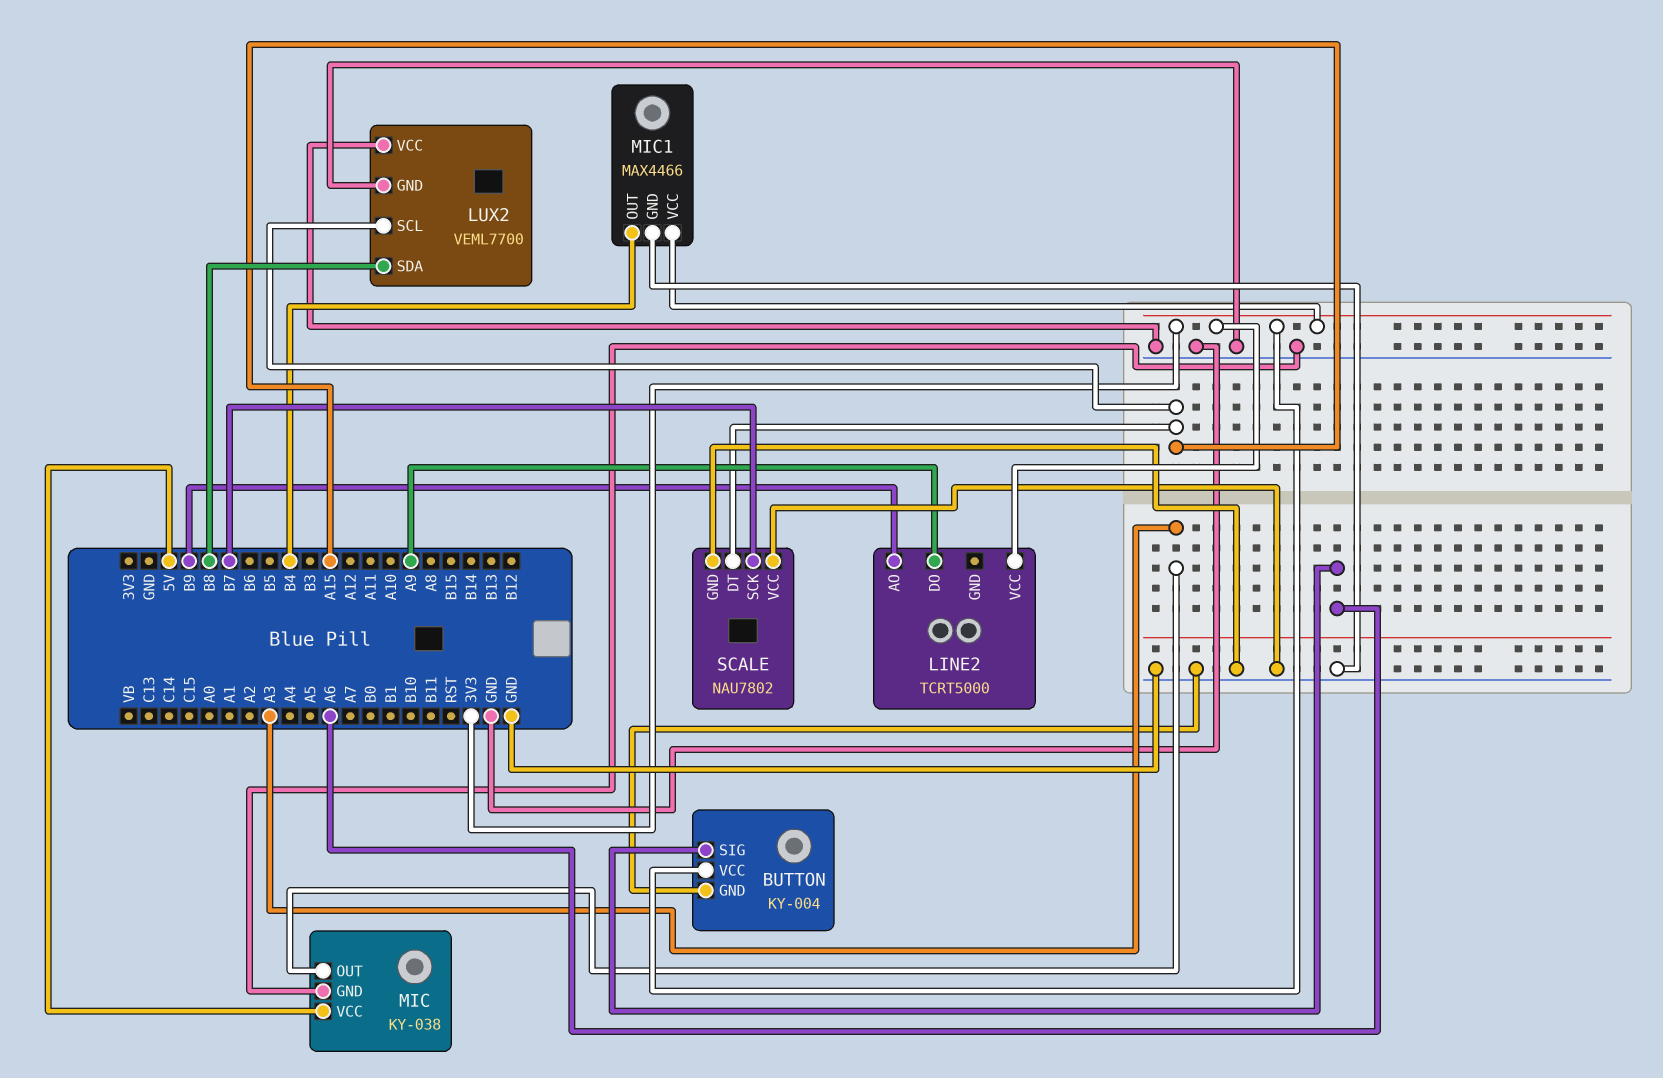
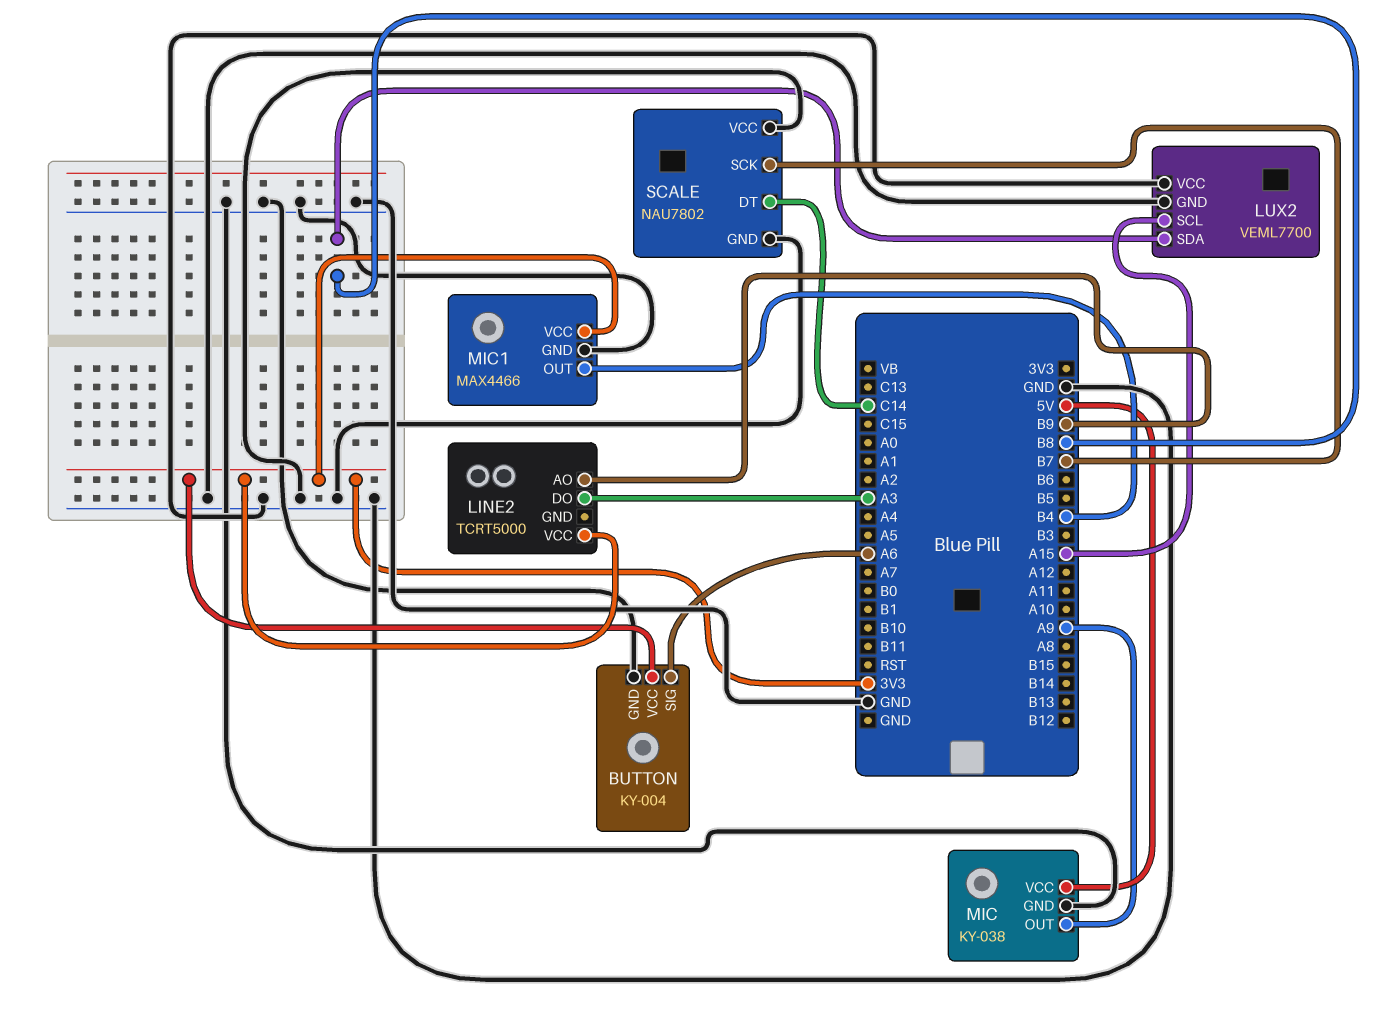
LINE2 pin DO: A9 -> A3
MIC pin OUT: A3 -> A9
SCALE pin DT: A15 -> C14

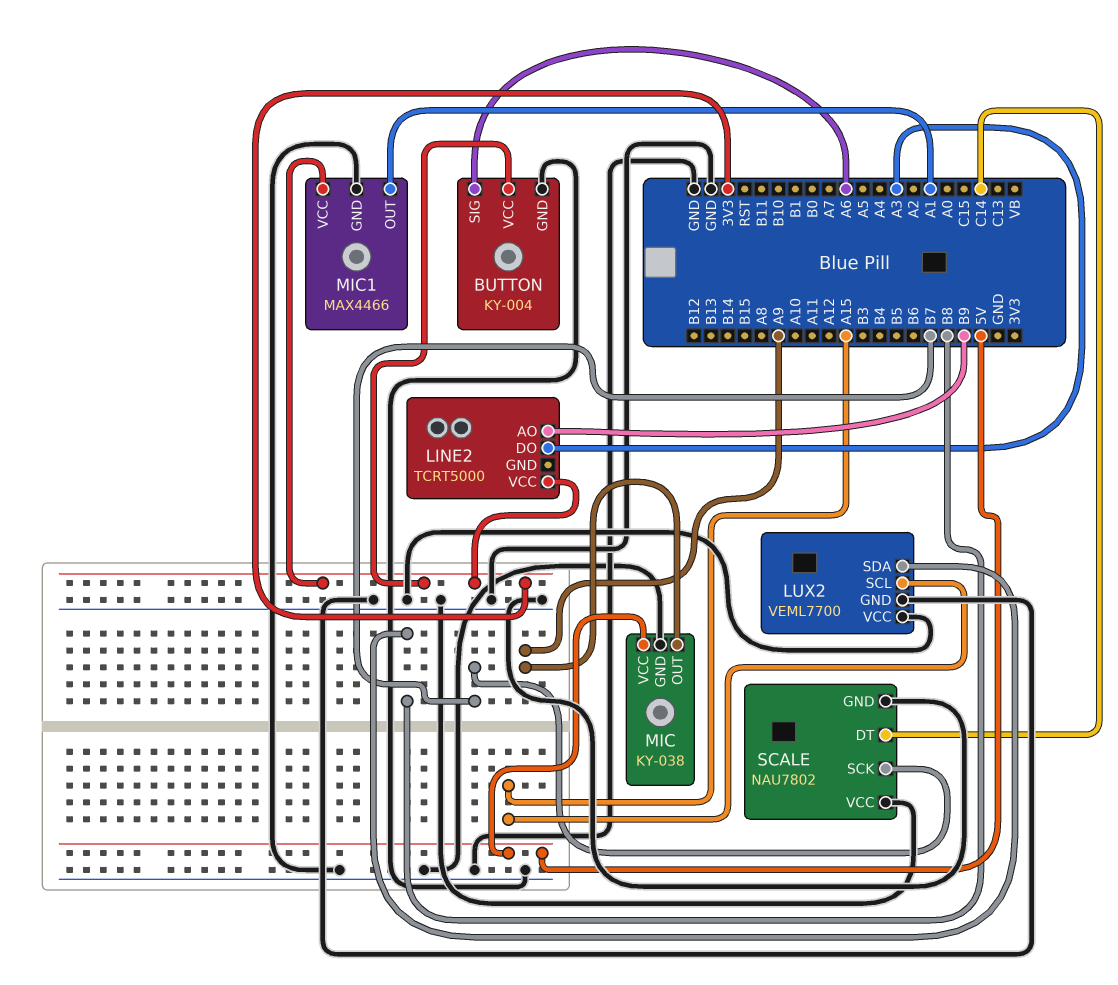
MIC1 pin OUT: B4 -> A1

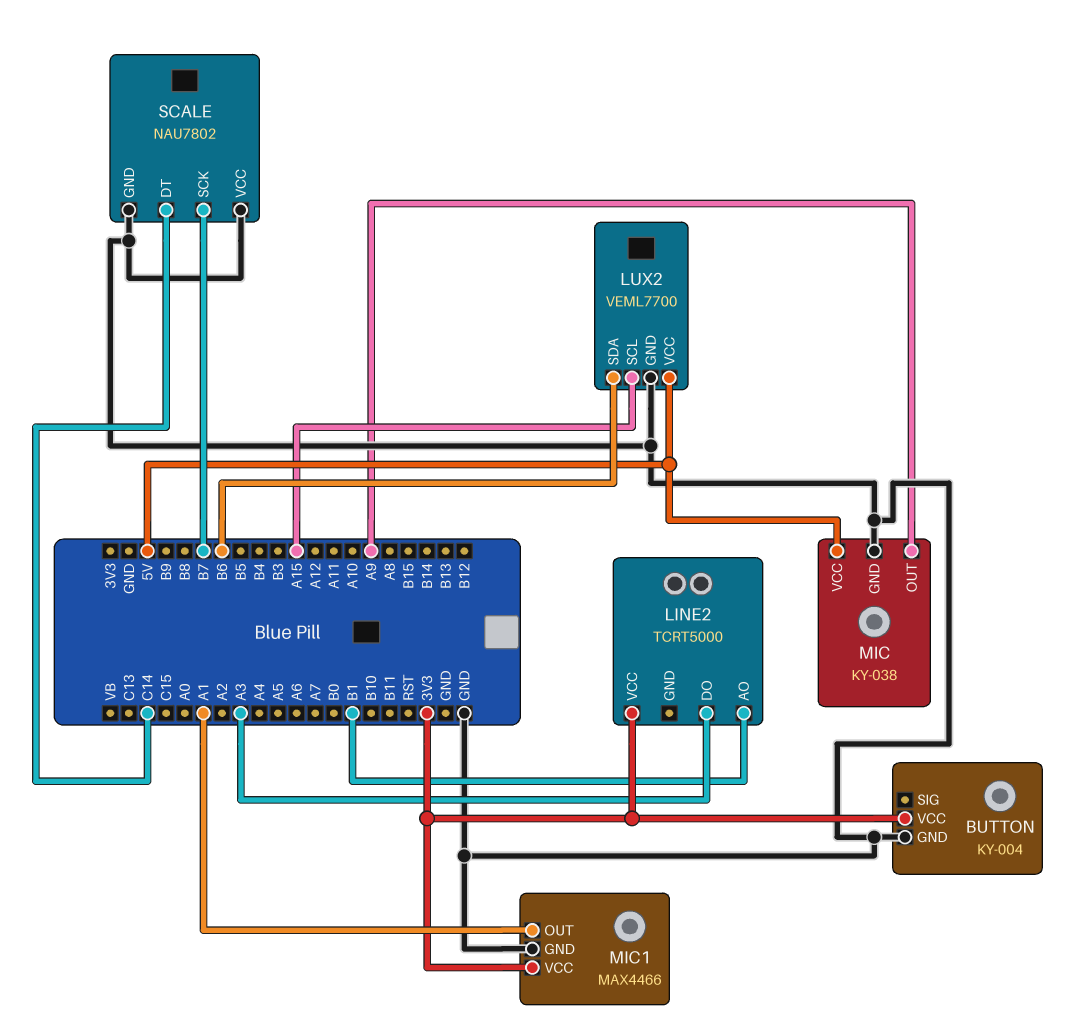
BUTTON pin SIG: A6 -> none
LINE2 pin AO: B9 -> B1
LUX2 pin SDA: B8 -> B6
LUX2 pin VCC: GND -> 5V

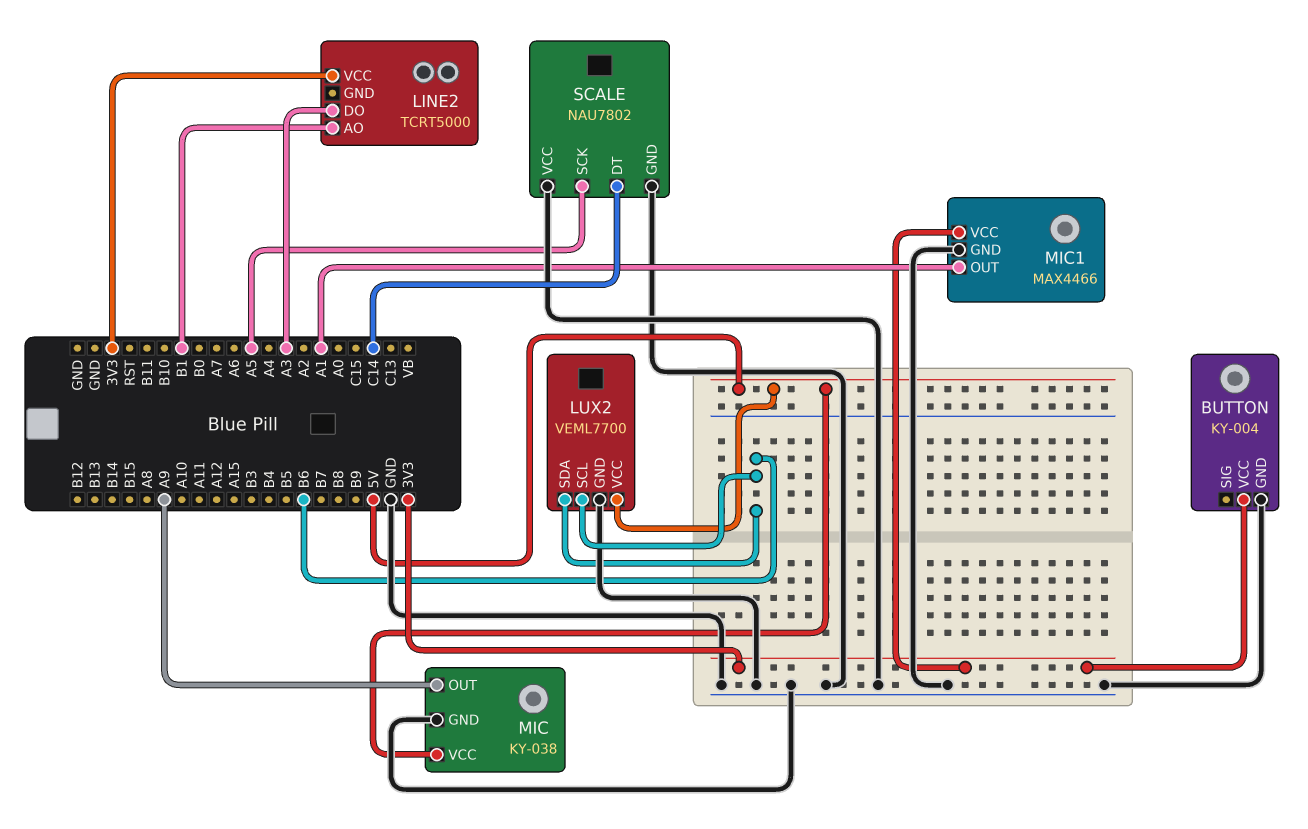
LUX2 pin SCL: A15 -> B6
SCALE pin SCK: B7 -> A5

